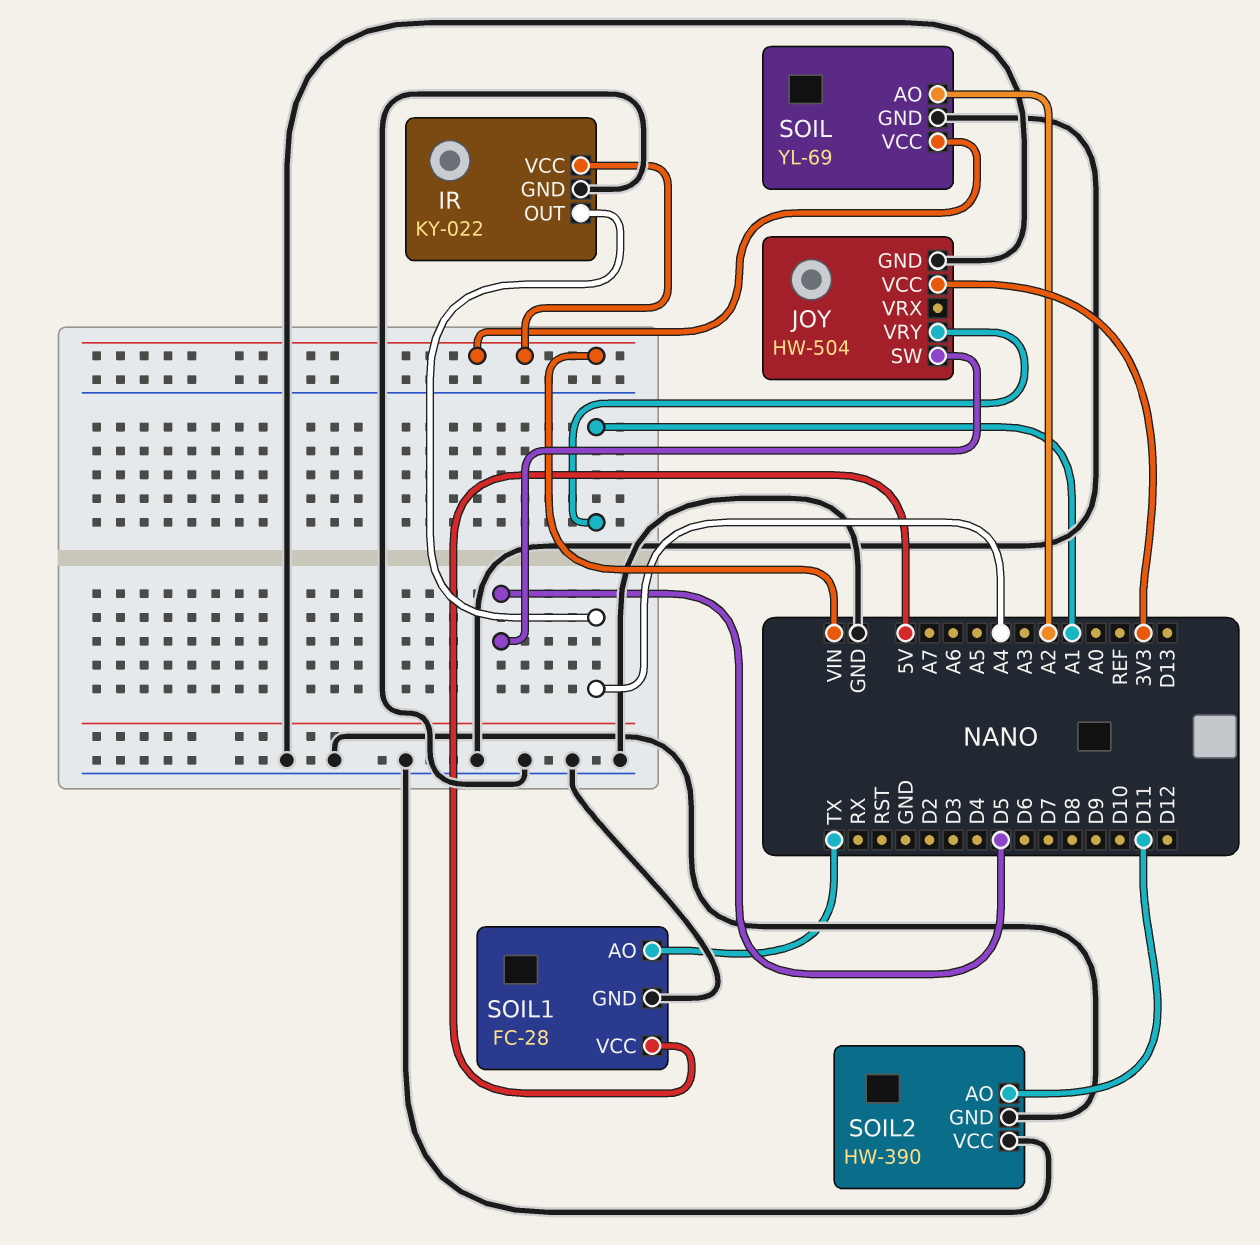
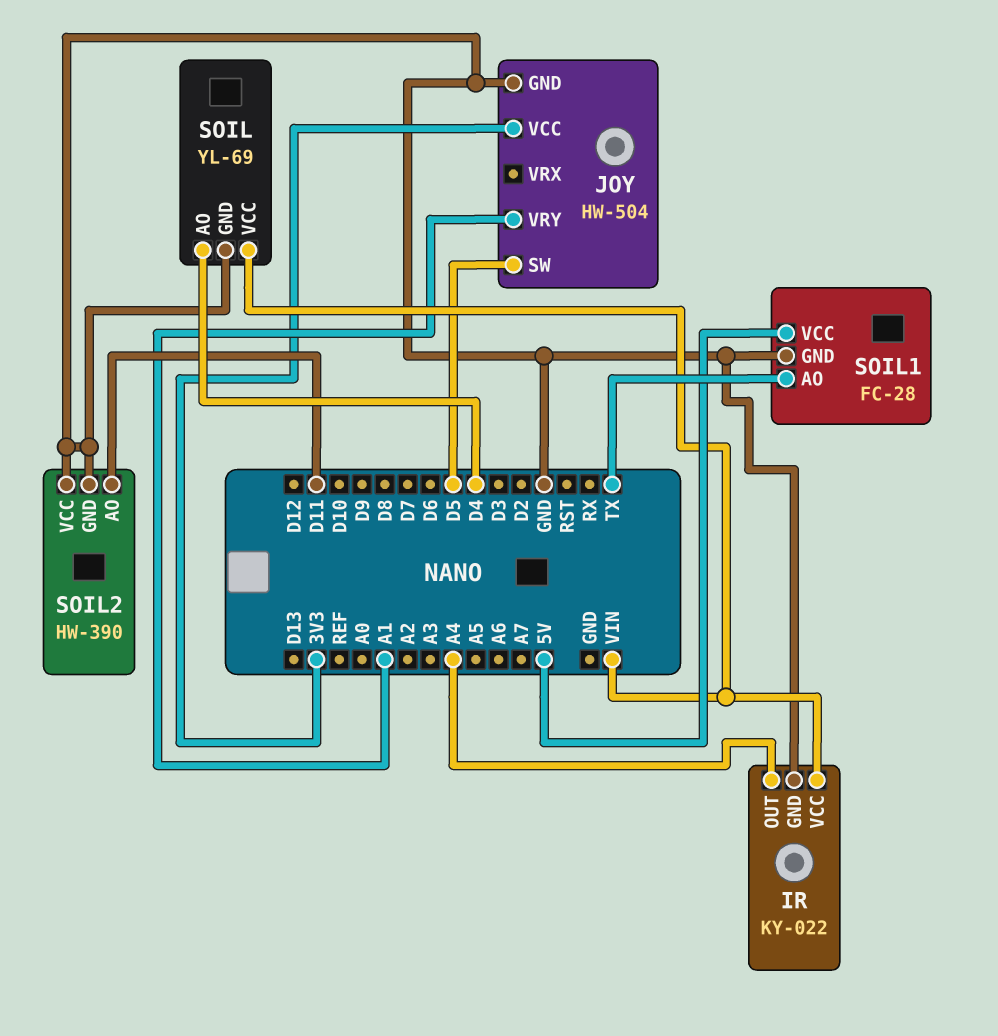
SOIL pin AO: A2 -> D4

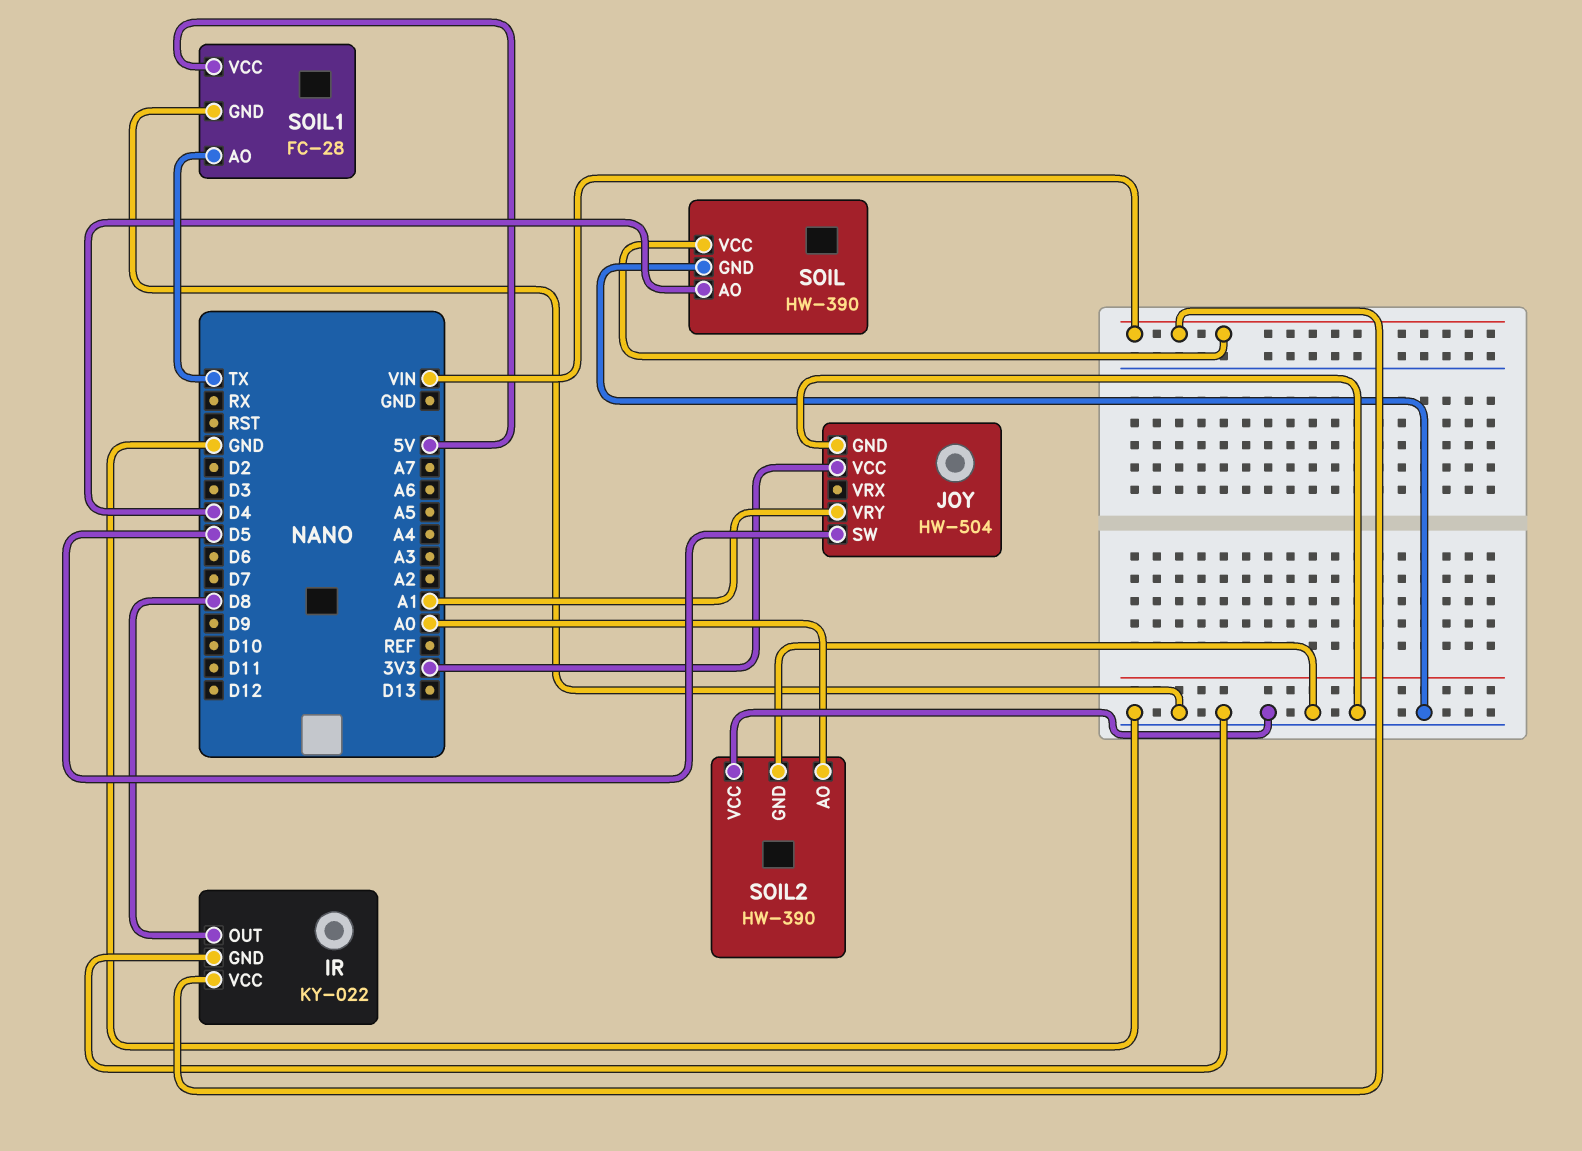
IR pin OUT: A4 -> D8
SOIL: YL-69 -> HW-390
SOIL2 pin AO: D11 -> A0

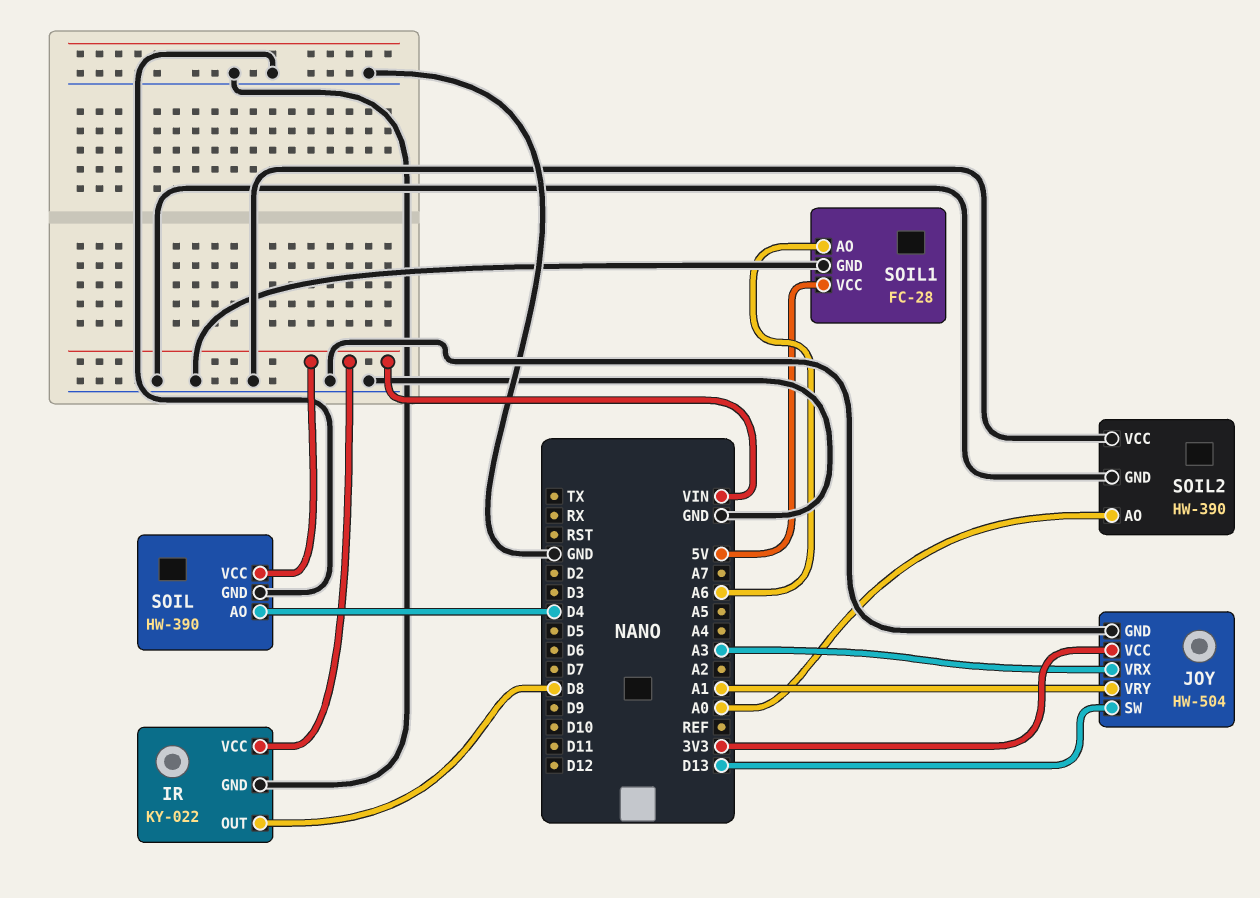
JOY pin SW: D5 -> D13
JOY pin VRX: none -> A3
SOIL1 pin AO: TX -> A6

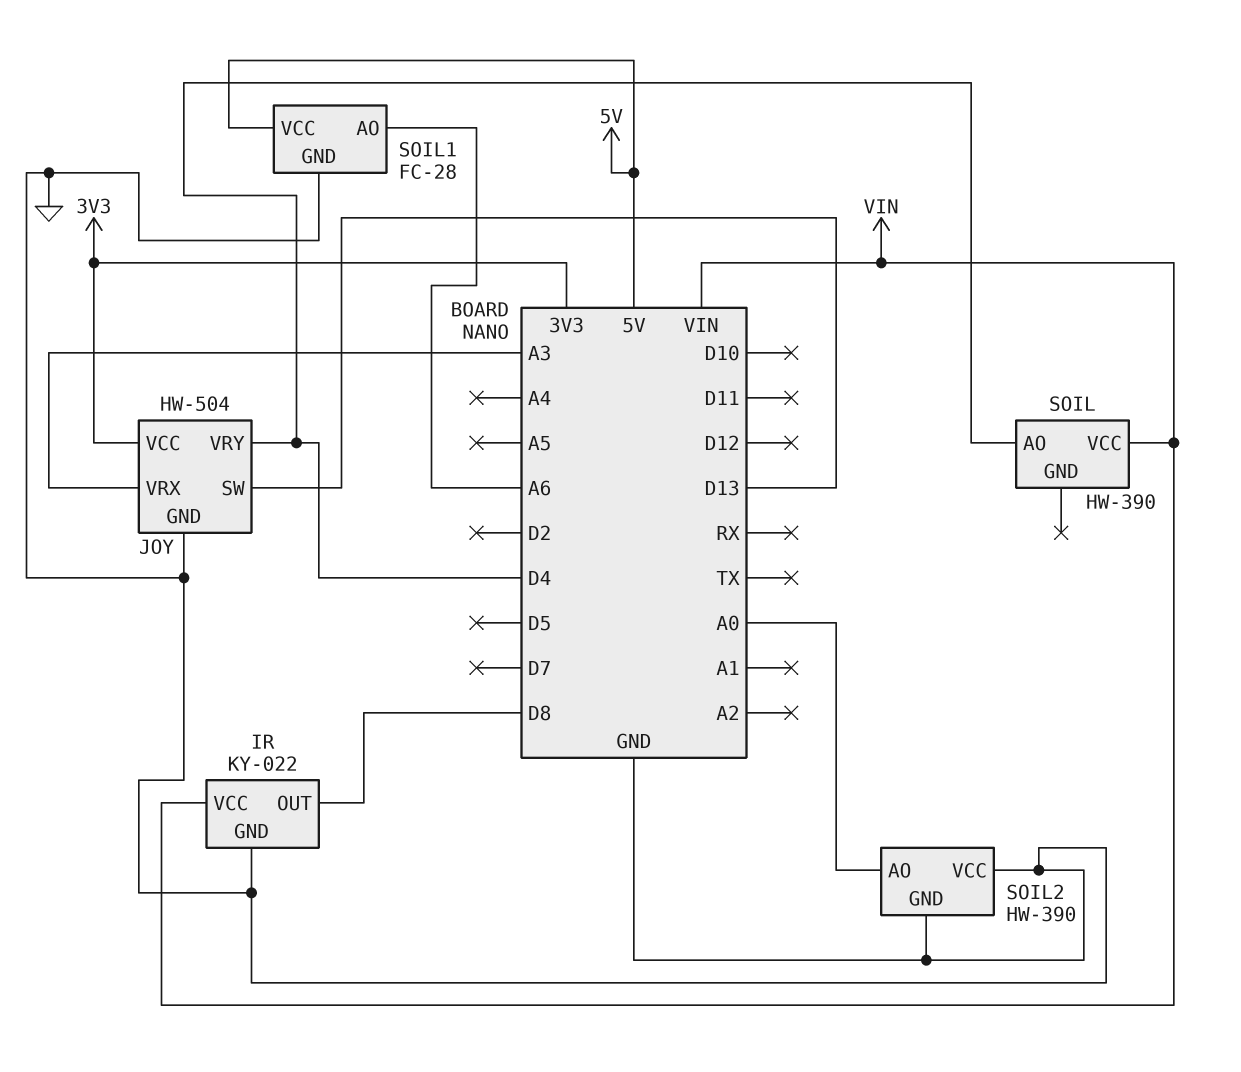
JOY pin VRY: A1 -> D4
SOIL pin GND: GND -> none

